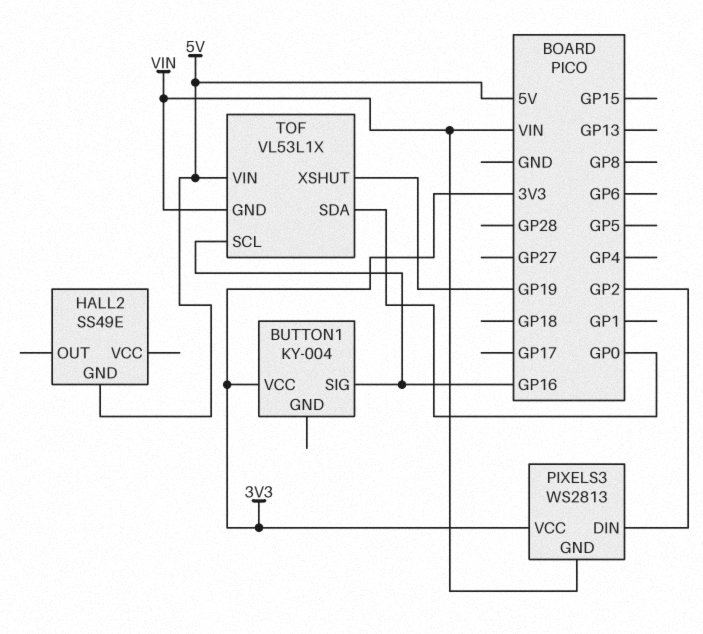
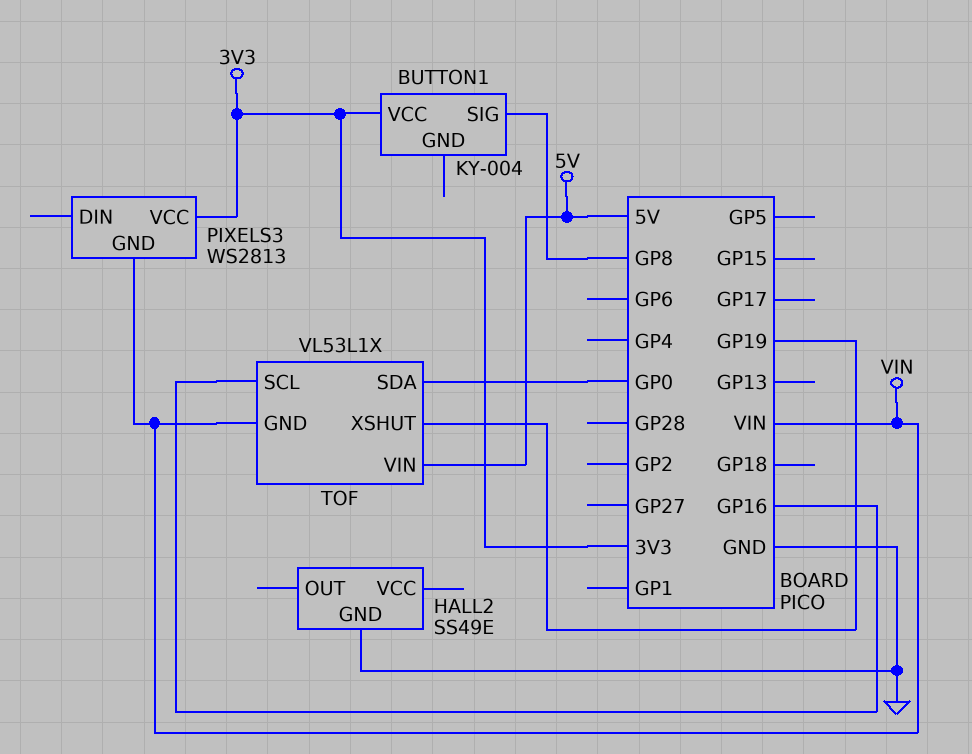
BUTTON1 pin SIG: GP16 -> GP8
HALL2 pin GND: 5V -> GND
PIXELS3 pin DIN: GP2 -> none

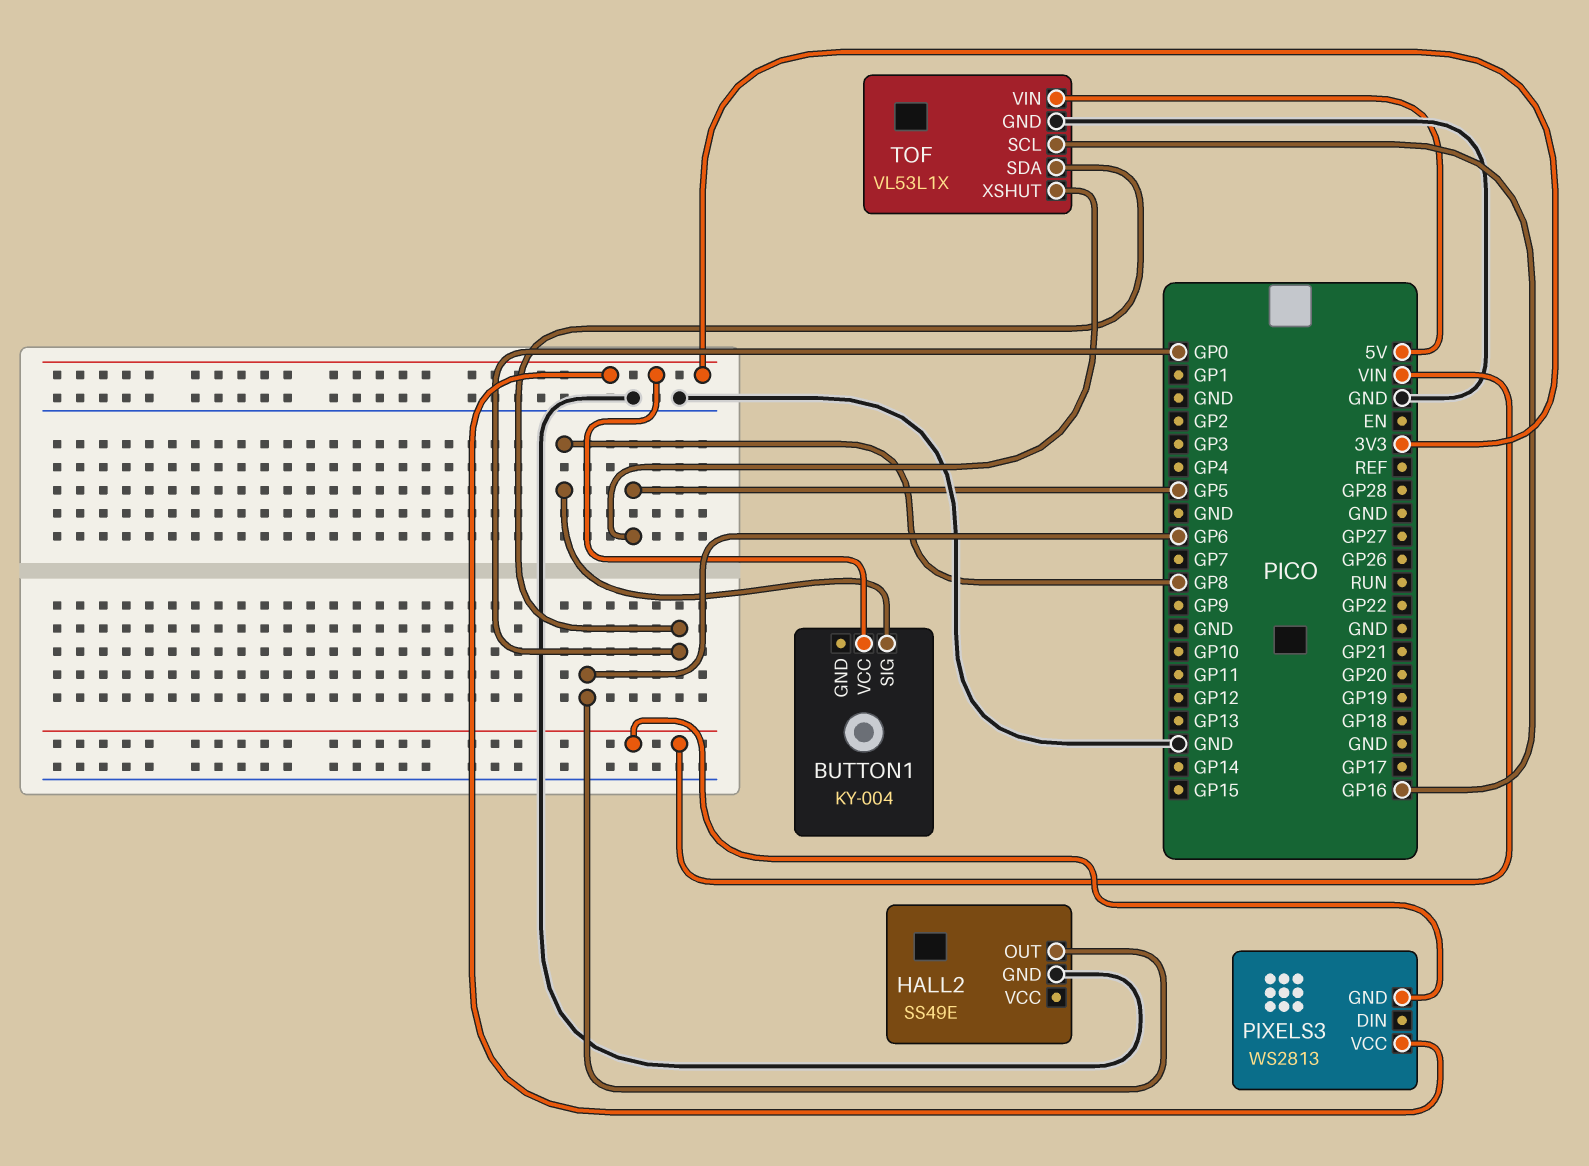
HALL2 pin OUT: none -> GP6
TOF pin GND: VIN -> GND
TOF pin XSHUT: GP19 -> GP5

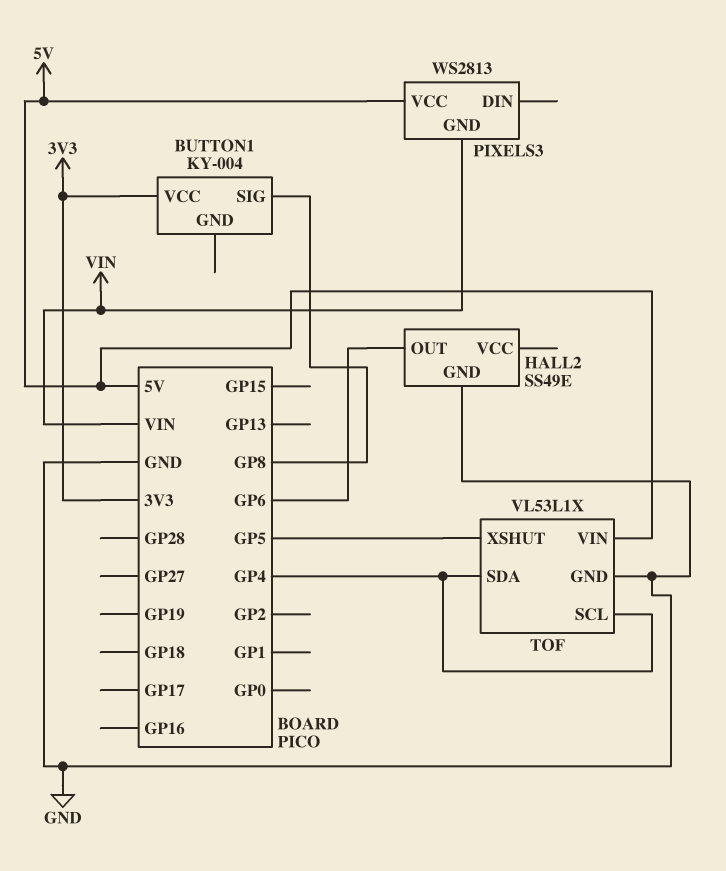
PIXELS3 pin VCC: 3V3 -> 5V
TOF pin SCL: GP16 -> GP4
TOF pin SDA: GP0 -> GP4

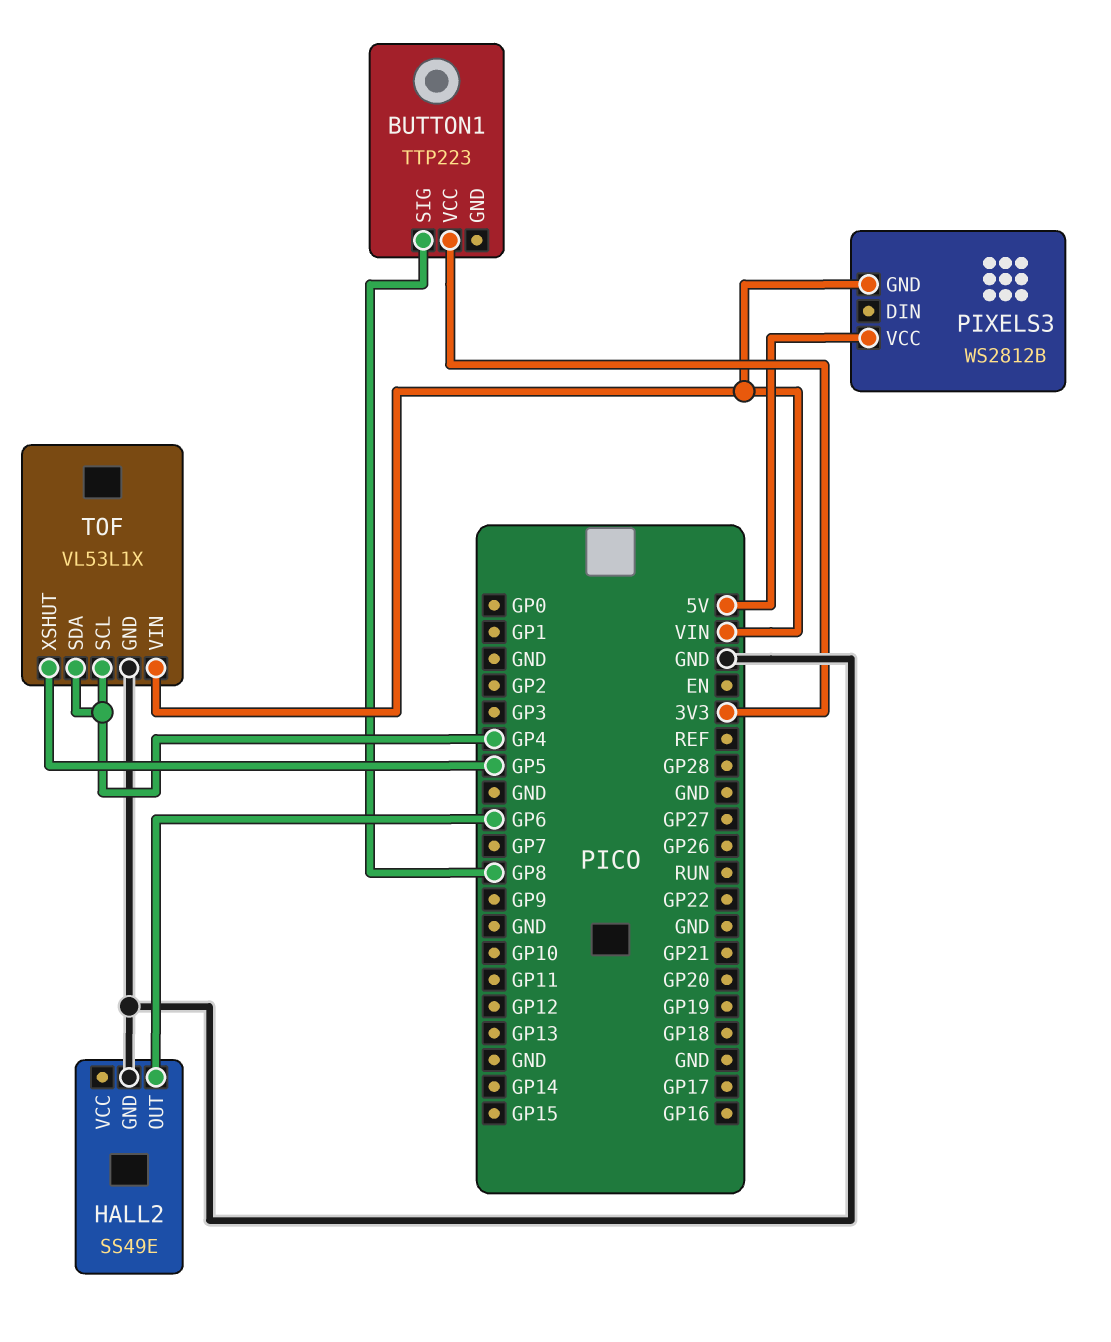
BUTTON1: KY-004 -> TTP223
PIXELS3: WS2813 -> WS2812B
TOF pin VIN: 5V -> VIN

